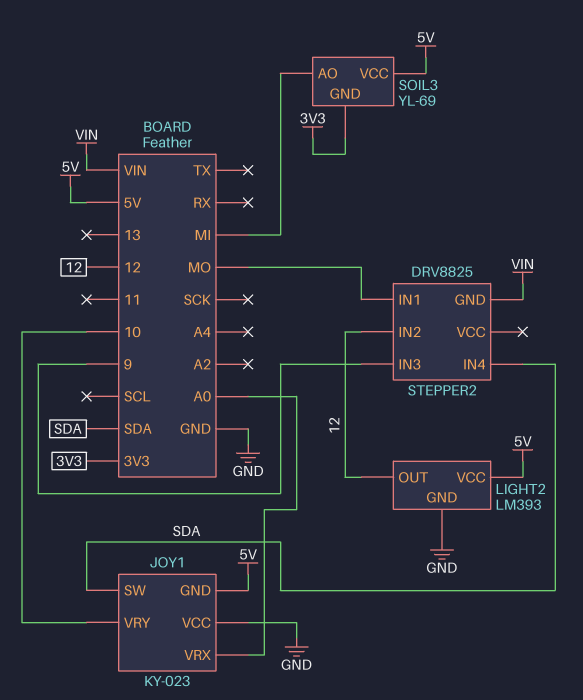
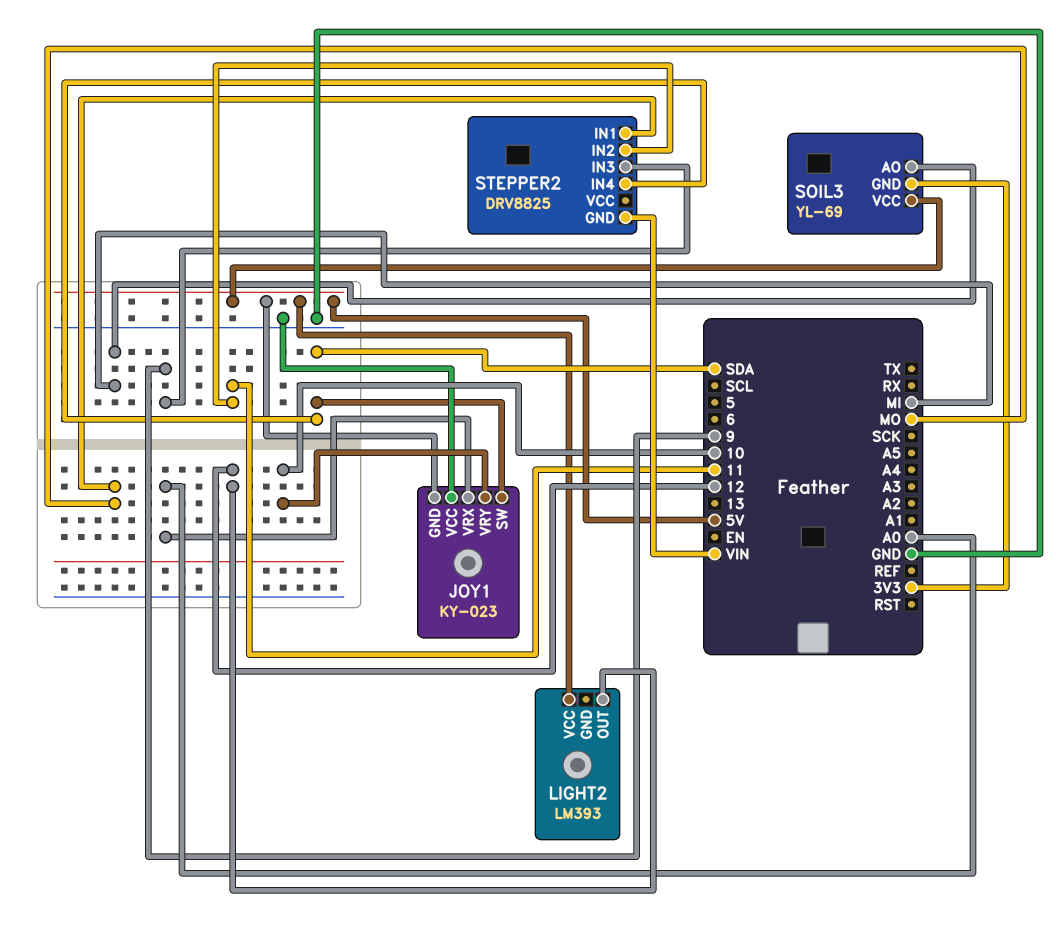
LIGHT2 pin GND: GND -> none
STEPPER2 pin IN2: 12 -> 11

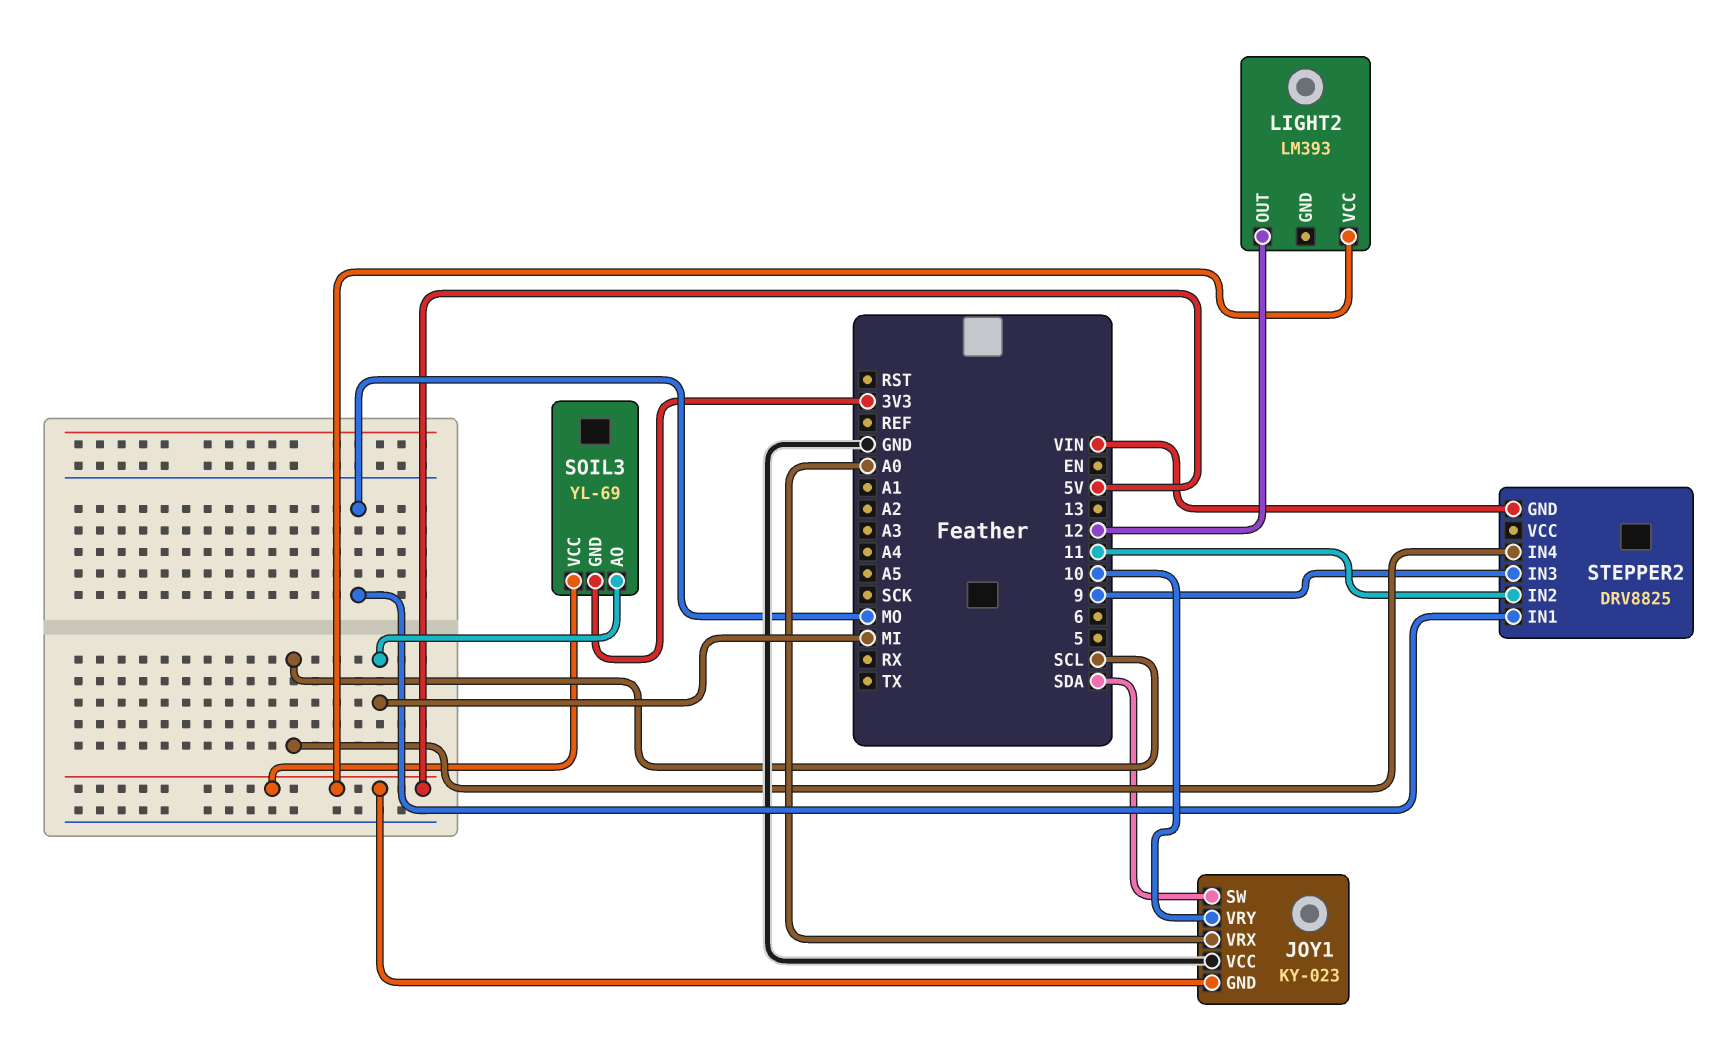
STEPPER2 pin IN4: SDA -> SCL

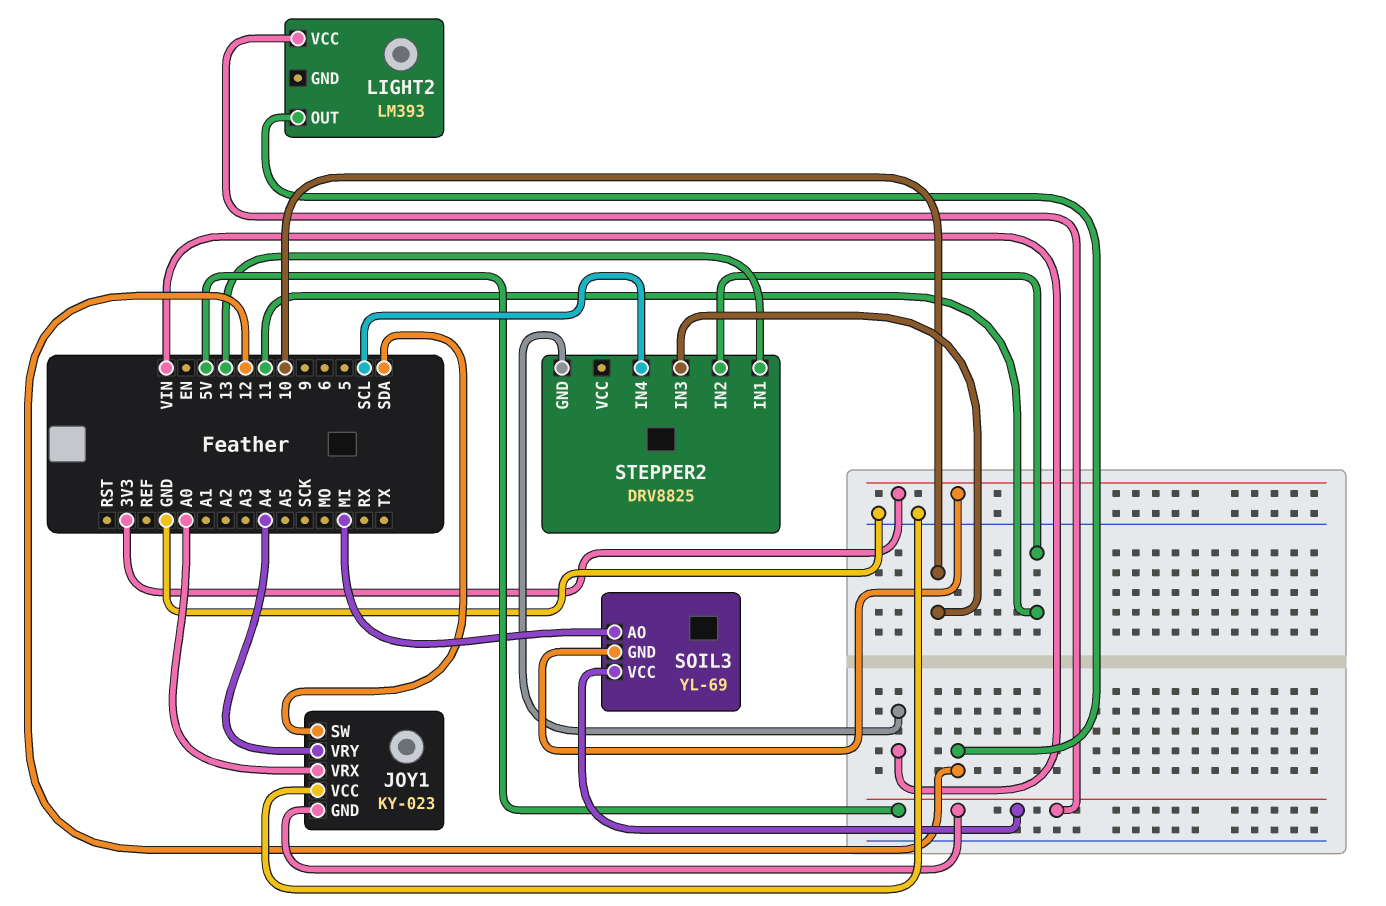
JOY1 pin VRY: 10 -> A4
STEPPER2 pin IN1: MO -> 13
STEPPER2 pin IN3: 9 -> 10

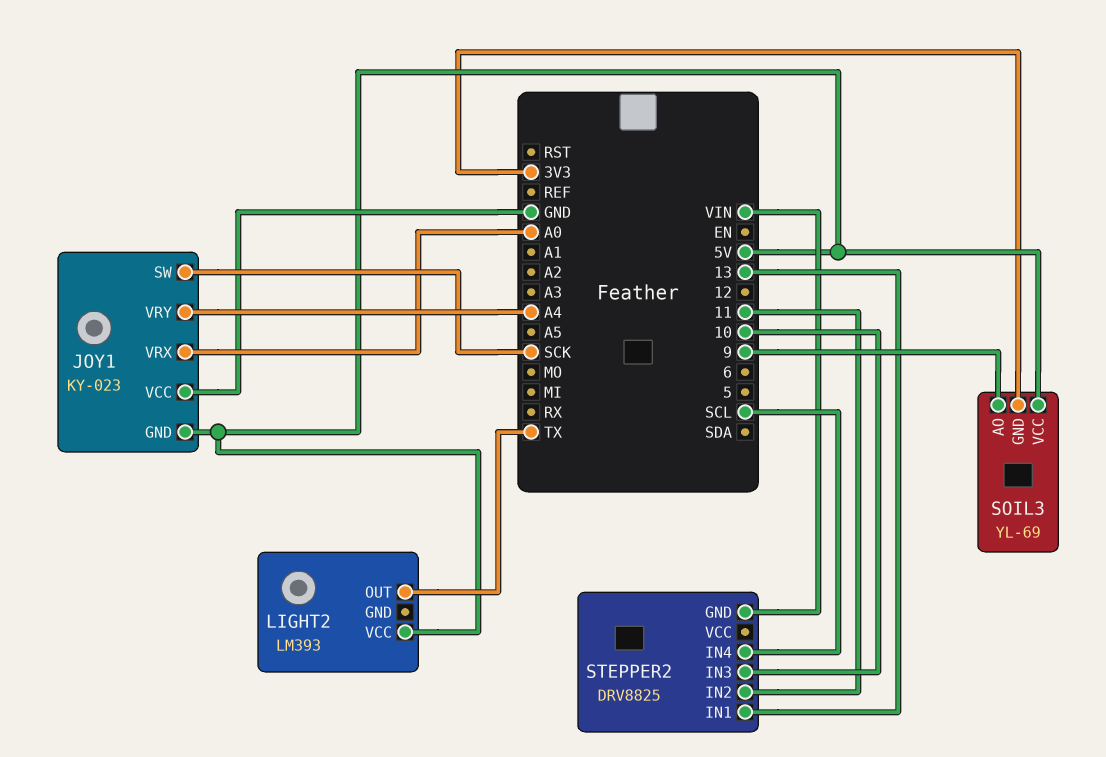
JOY1 pin SW: SDA -> SCK
LIGHT2 pin OUT: 12 -> TX
SOIL3 pin AO: MI -> 9

